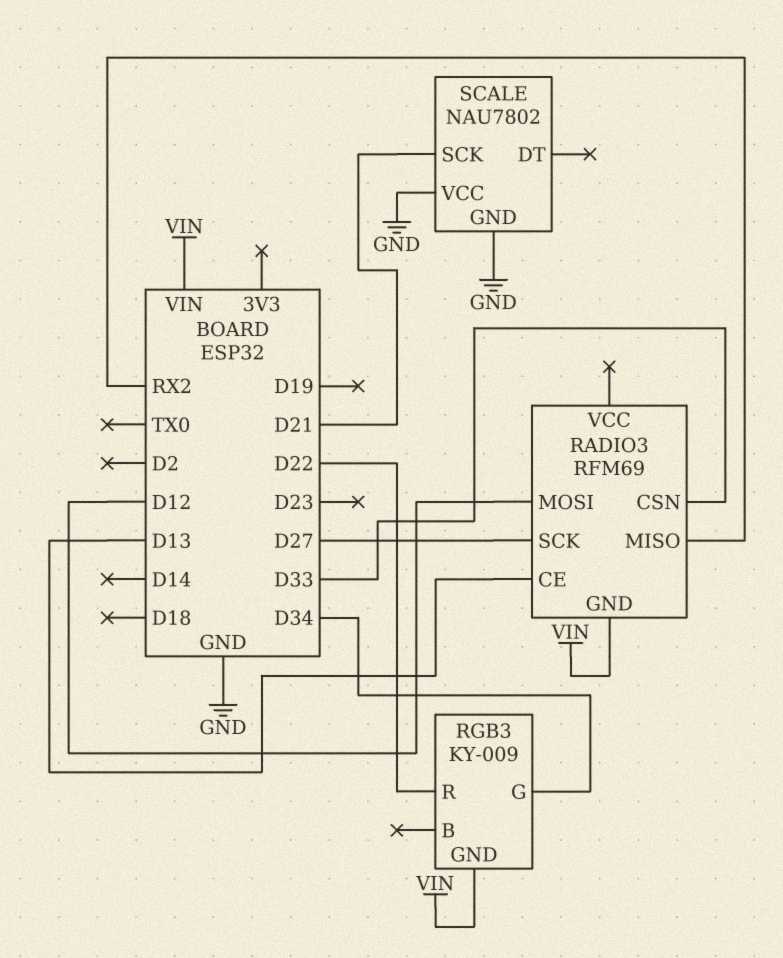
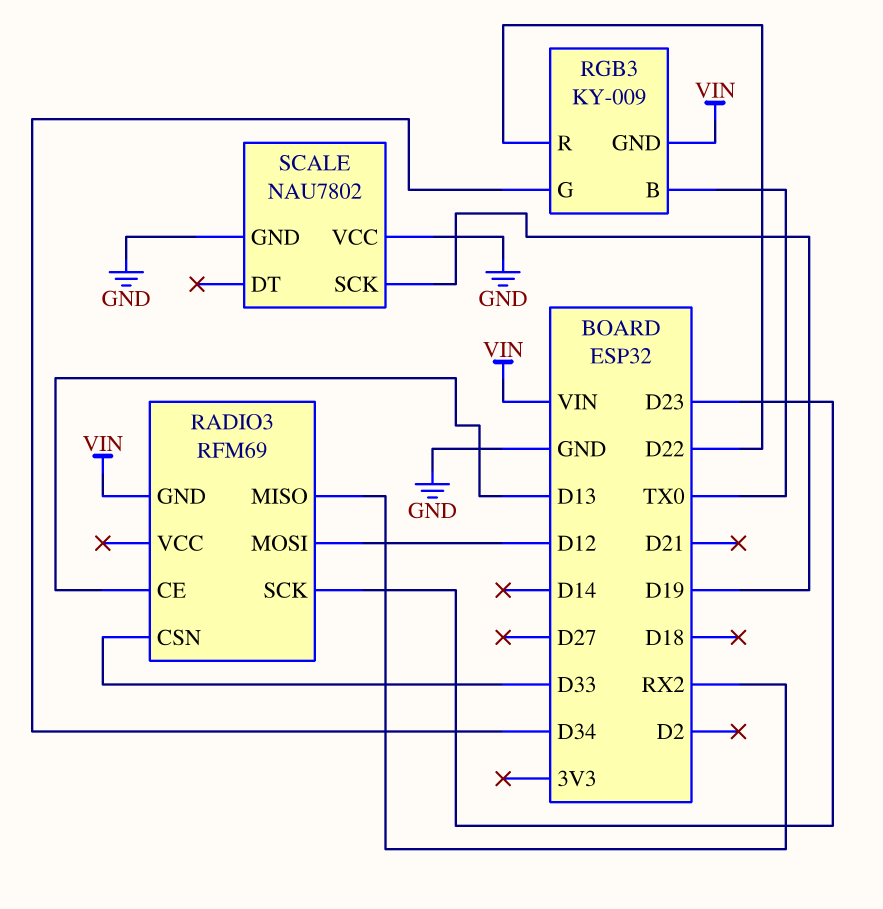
RADIO3 pin SCK: D27 -> D23
RGB3 pin B: none -> TX0
SCALE pin SCK: D21 -> D19

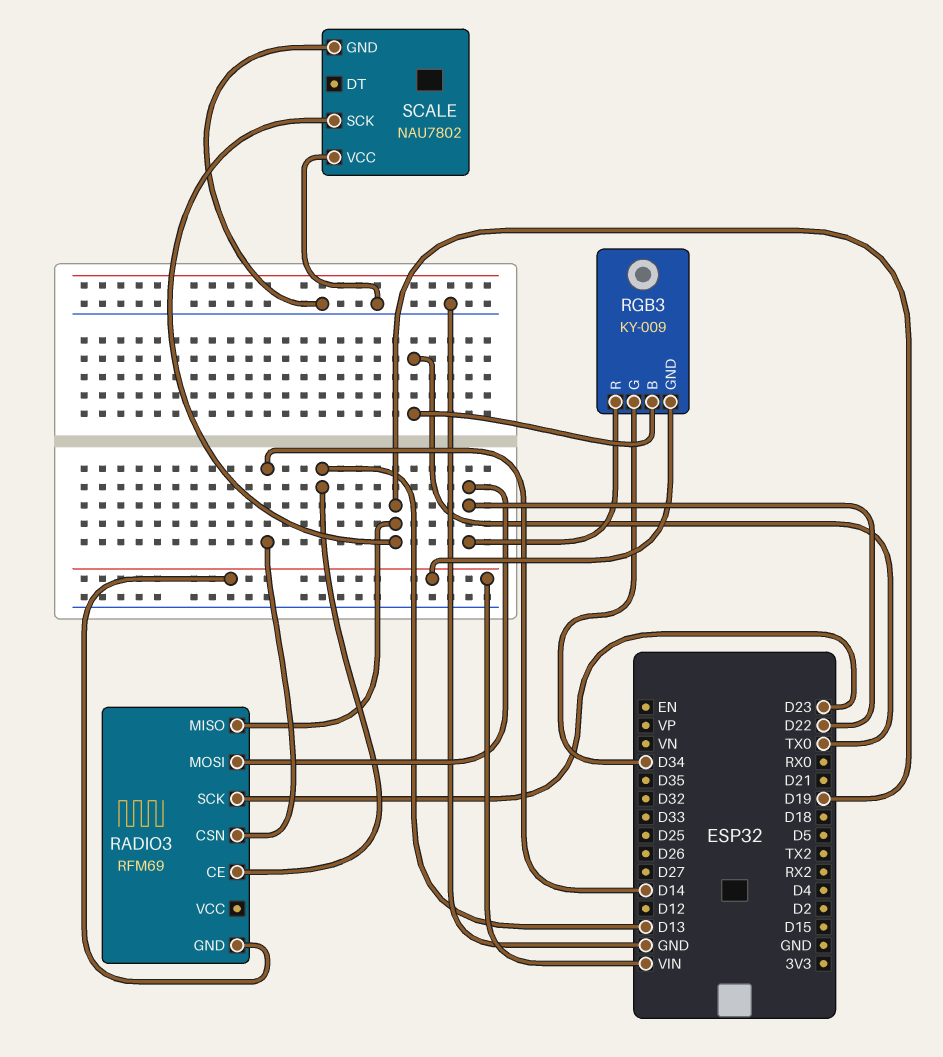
RADIO3 pin CSN: D33 -> D14
RADIO3 pin MISO: RX2 -> D19
RADIO3 pin MOSI: D12 -> D22

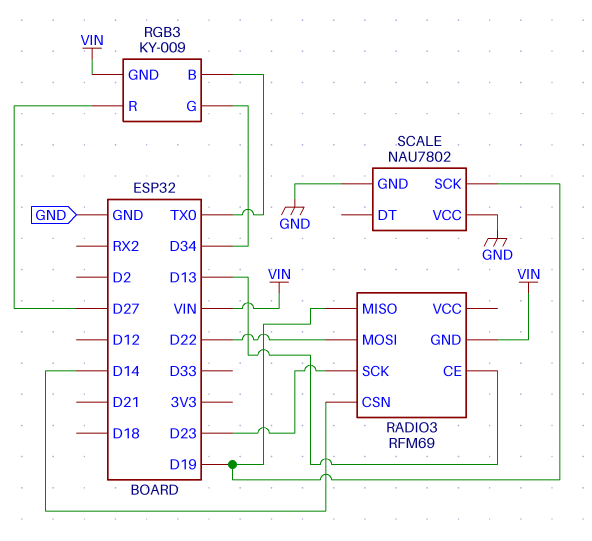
RGB3 pin R: D22 -> D27

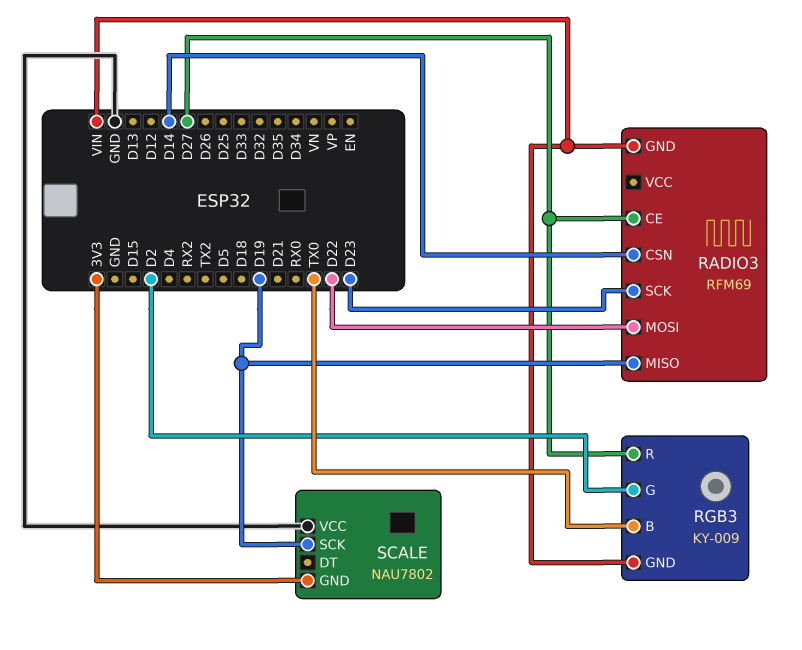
RADIO3 pin CE: D13 -> D27
RGB3 pin G: D34 -> D2
SCALE pin GND: GND -> 3V3

